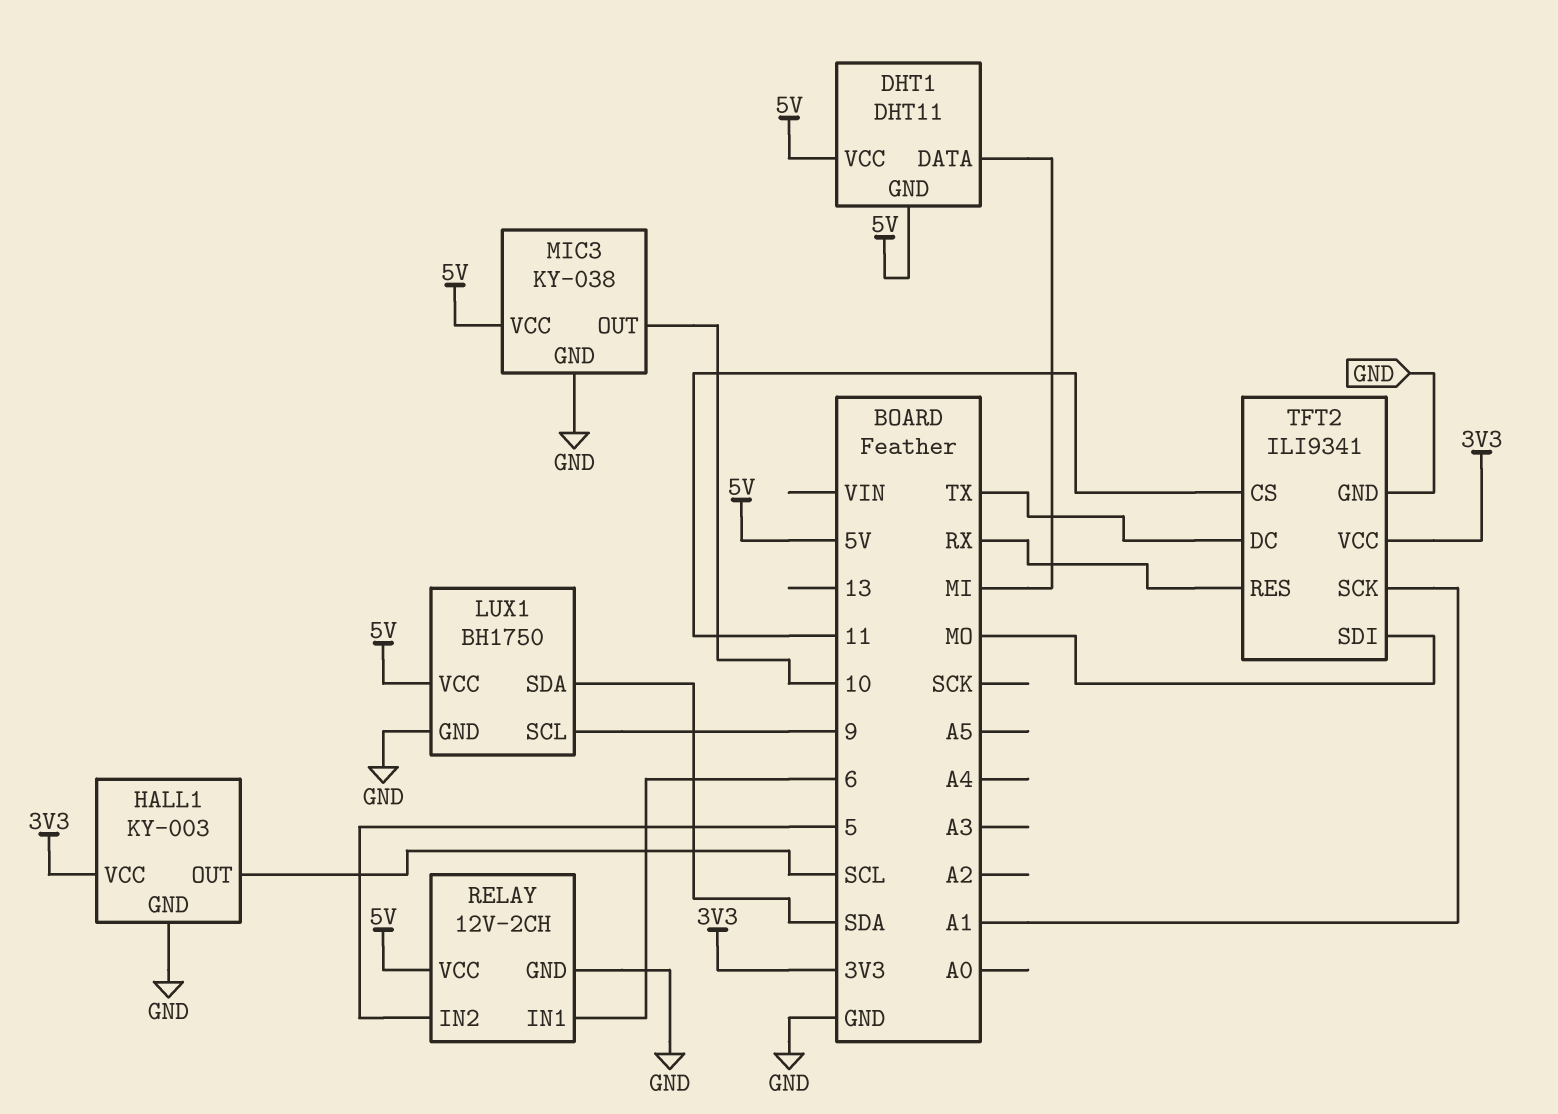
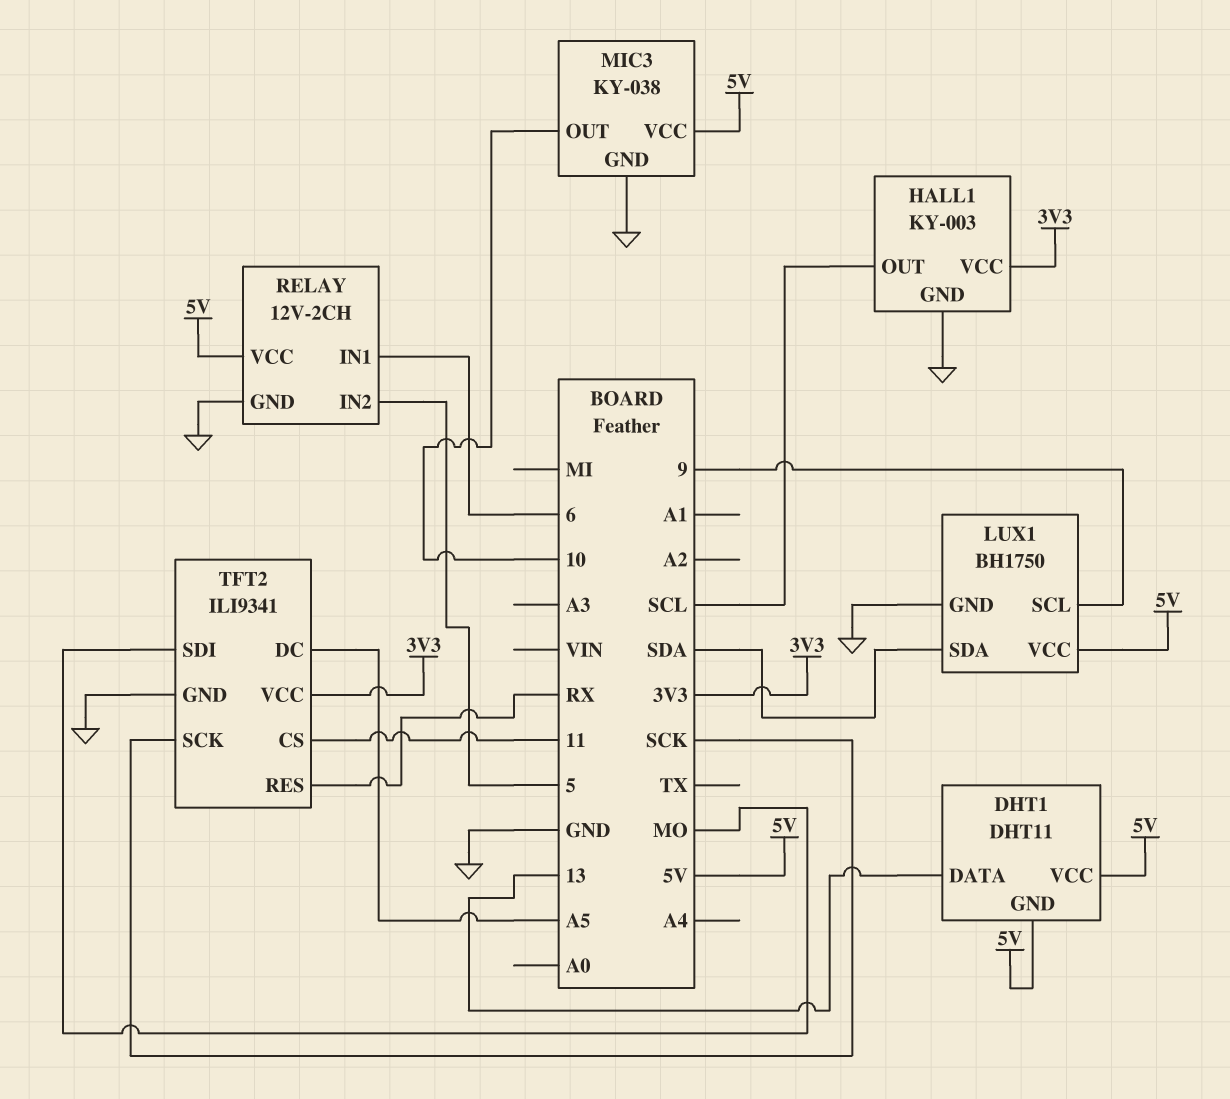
DHT1 pin DATA: MI -> 13
TFT2 pin DC: TX -> A5
TFT2 pin SCK: A1 -> SCK

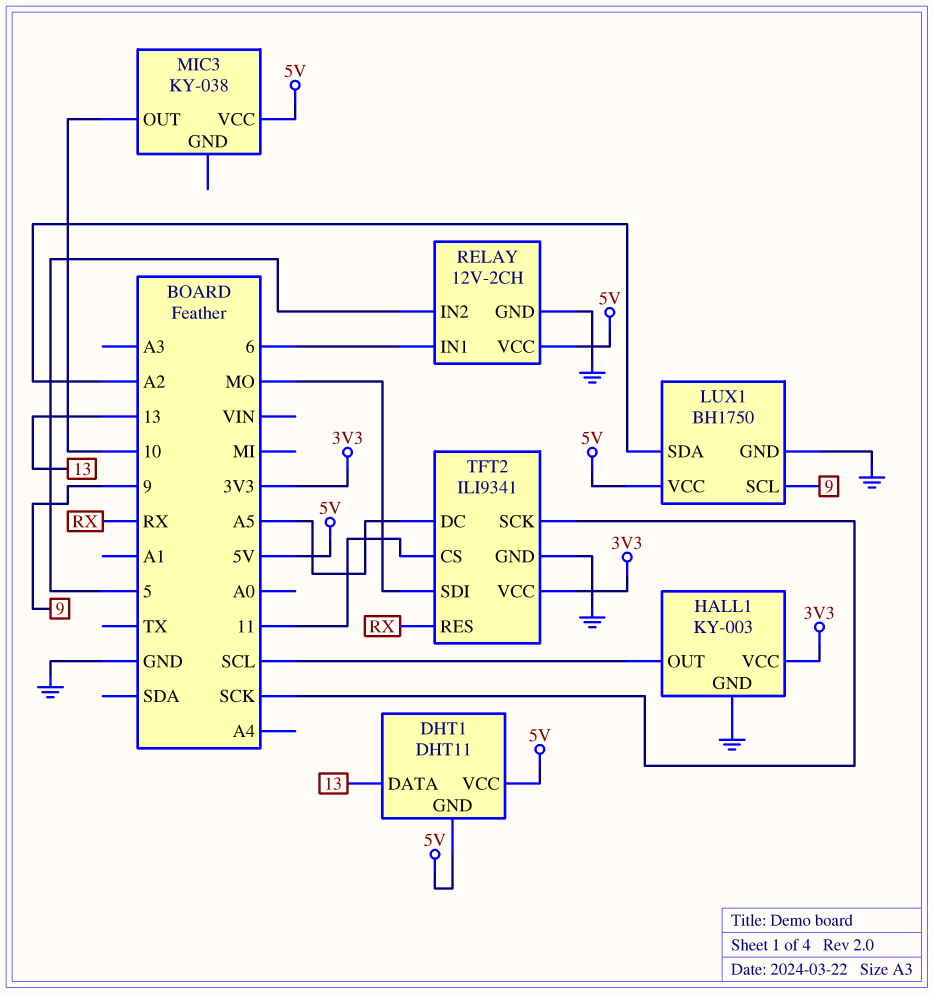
LUX1 pin SDA: SDA -> A2
MIC3 pin GND: GND -> none

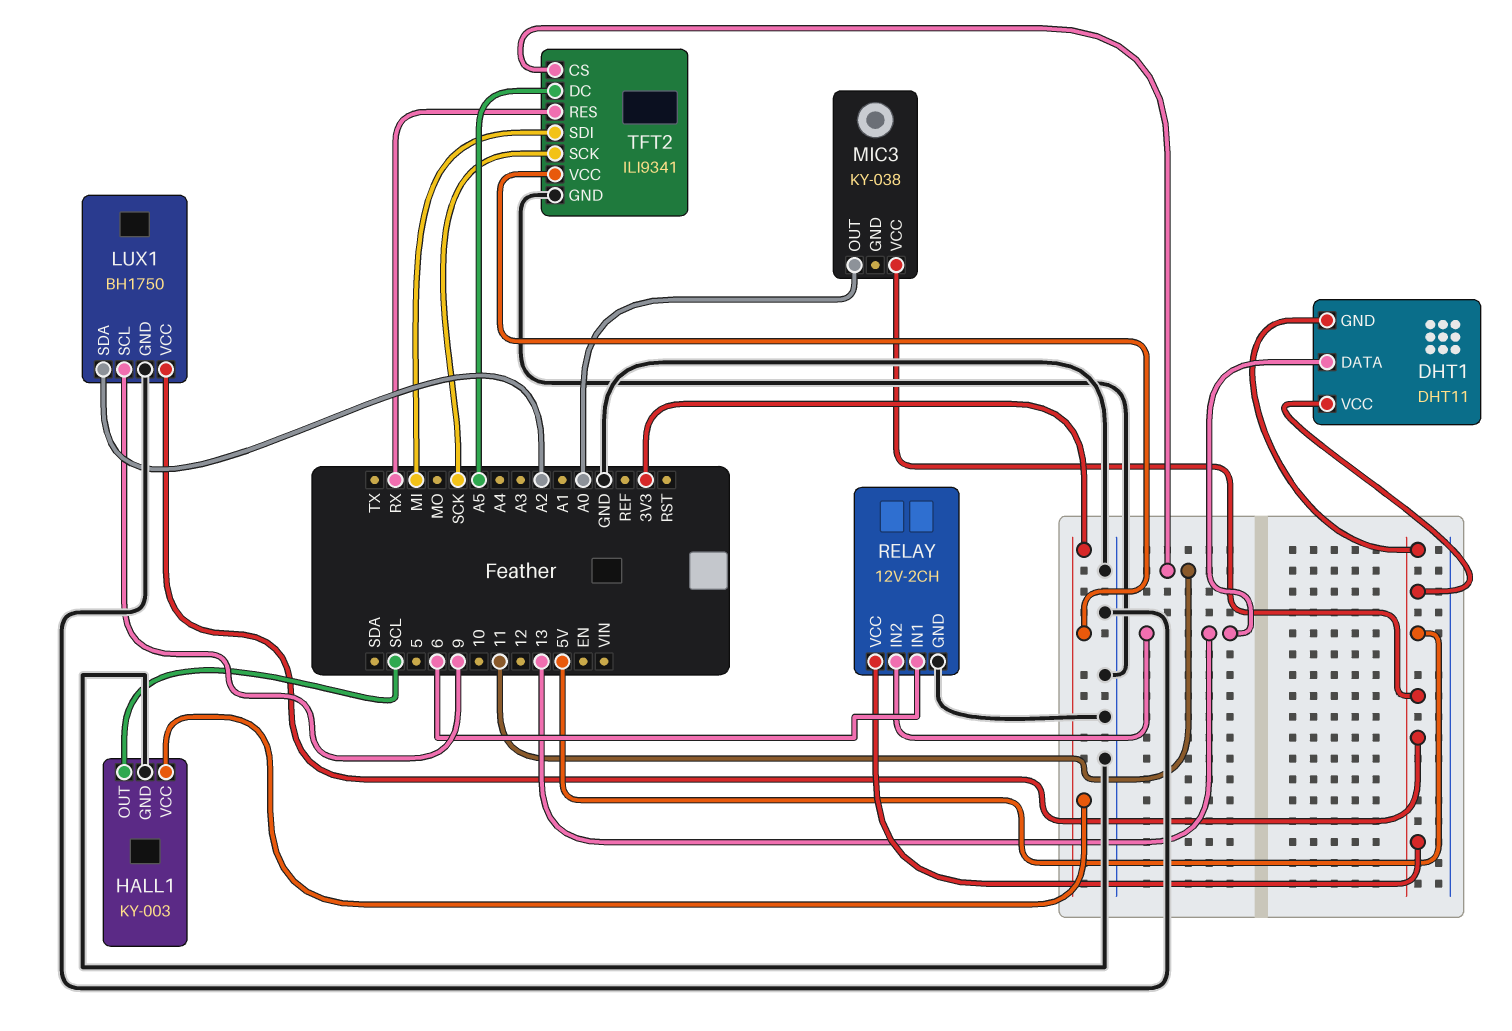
MIC3 pin OUT: 10 -> A0
RELAY pin IN2: 5 -> 13
TFT2 pin SDI: MO -> MI

